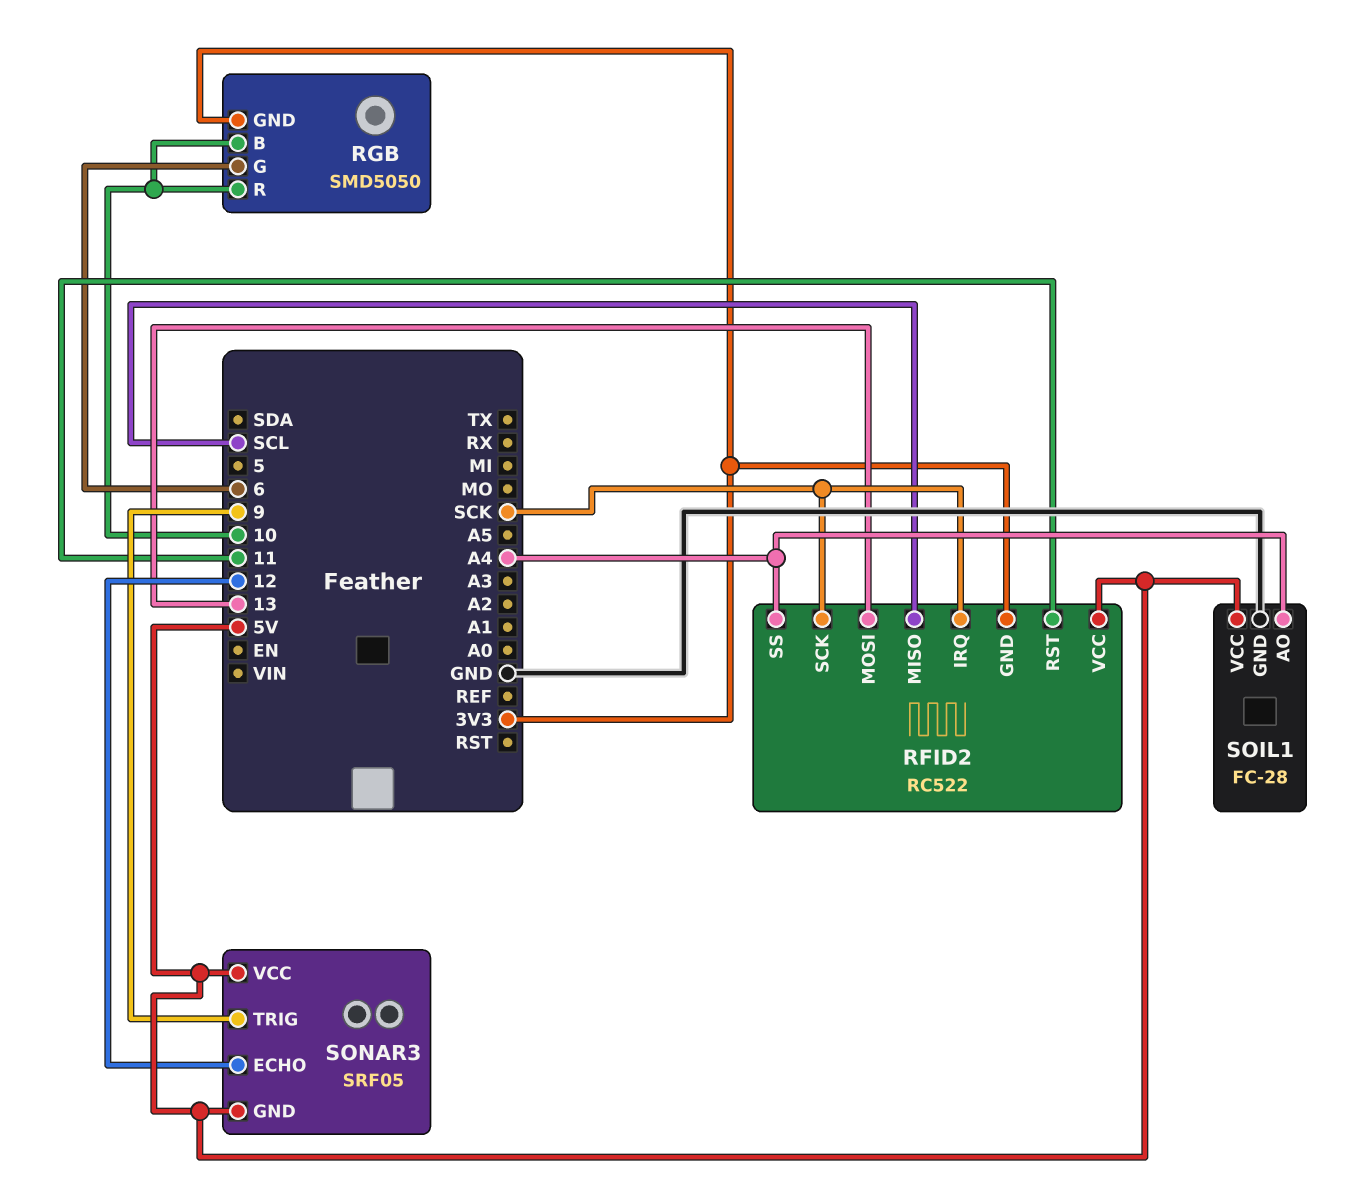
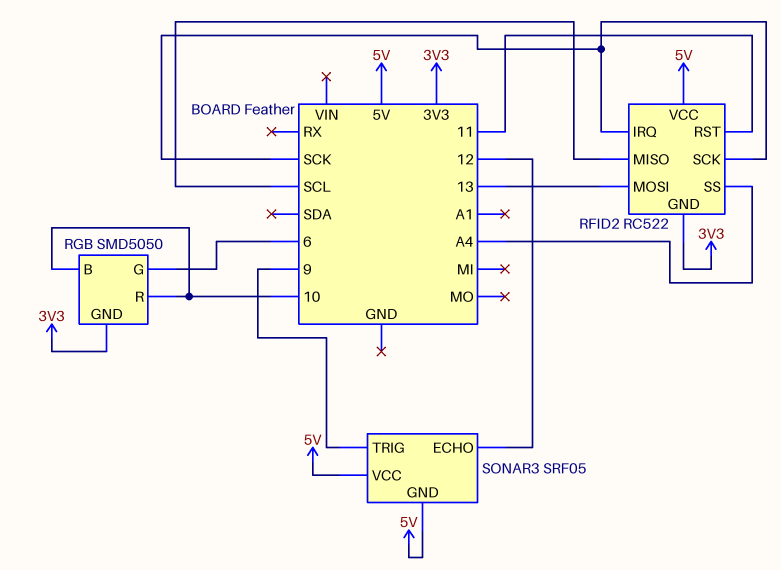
SOIL1: FC-28 -> none
SOIL1 pin AO: A4 -> none
SOIL1 pin GND: GND -> none
SOIL1 pin VCC: 5V -> none

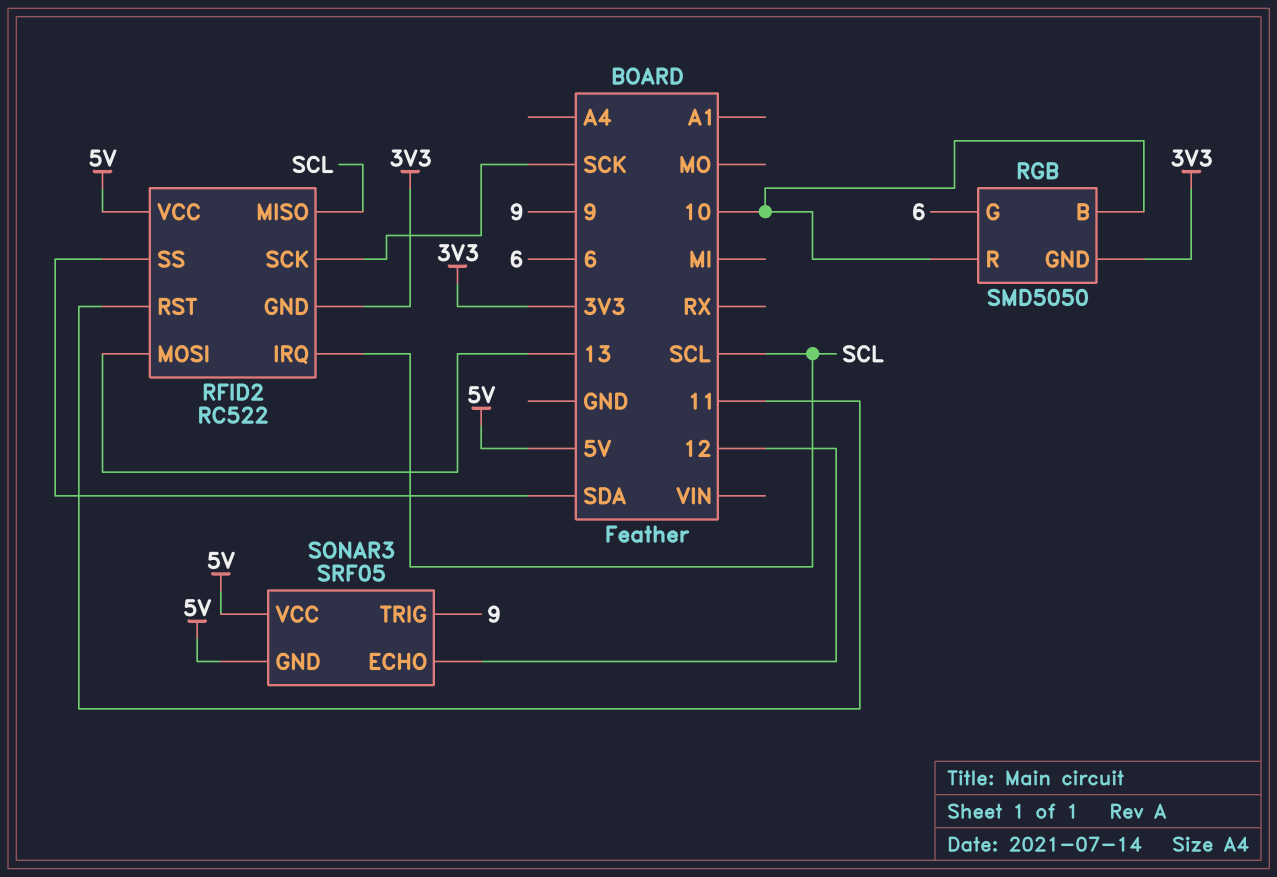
RFID2 pin IRQ: SCK -> SCL
RFID2 pin SS: A4 -> SDA

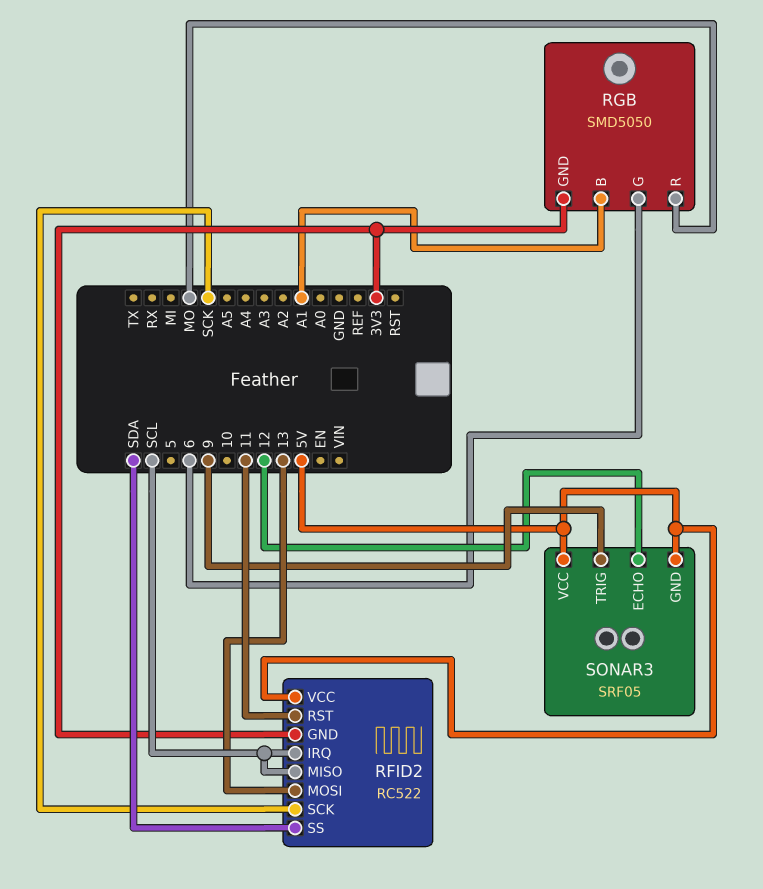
RGB pin B: 10 -> A1
RGB pin R: 10 -> MO

